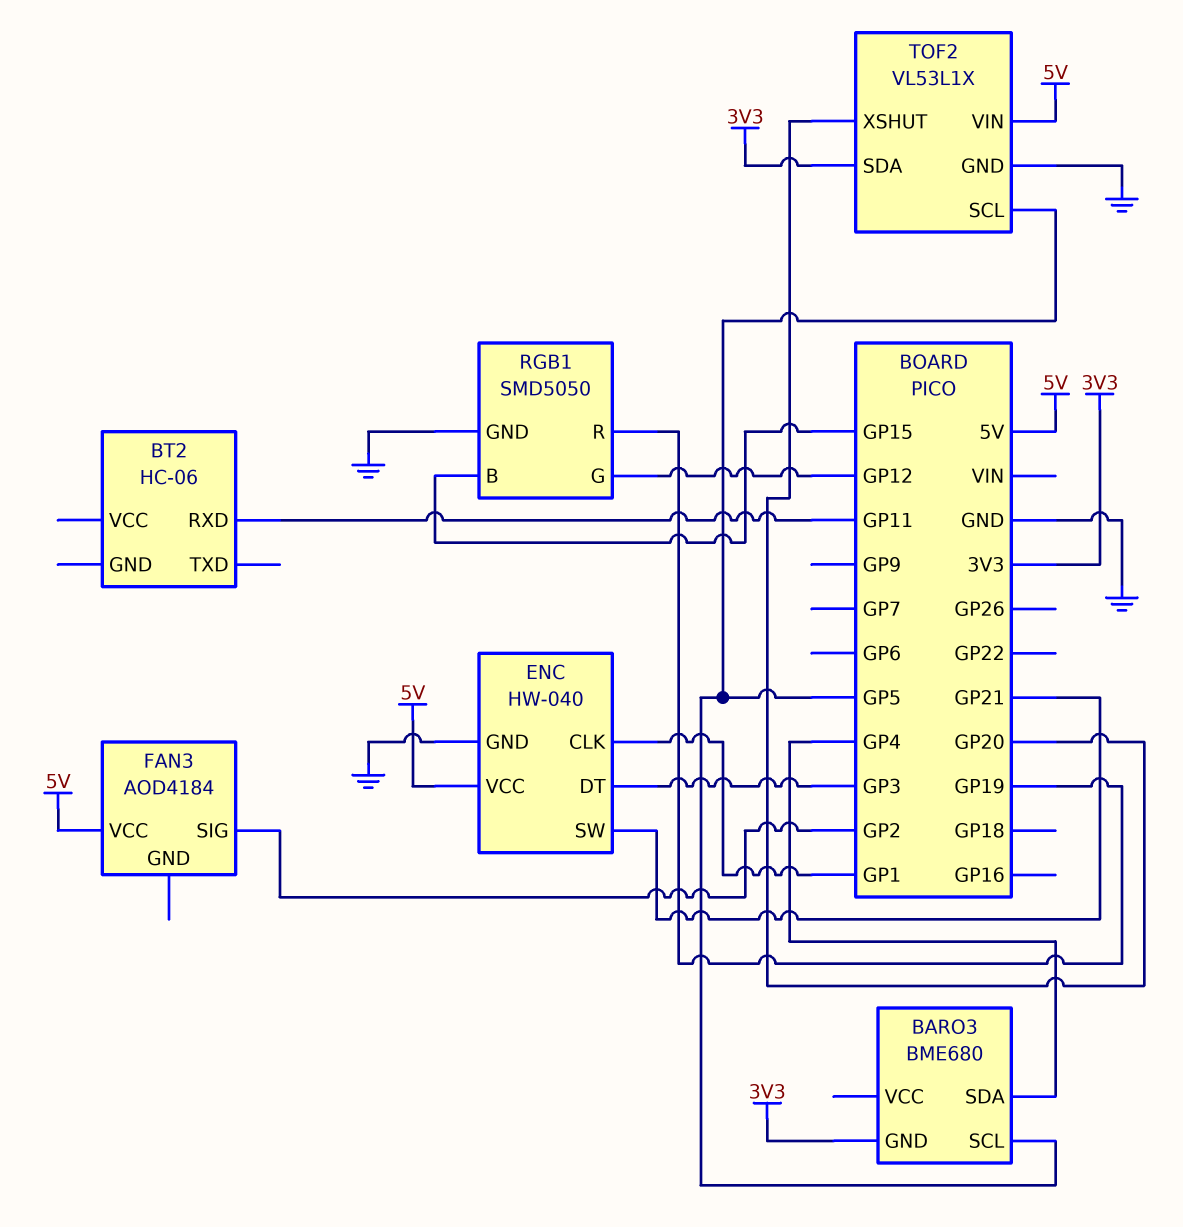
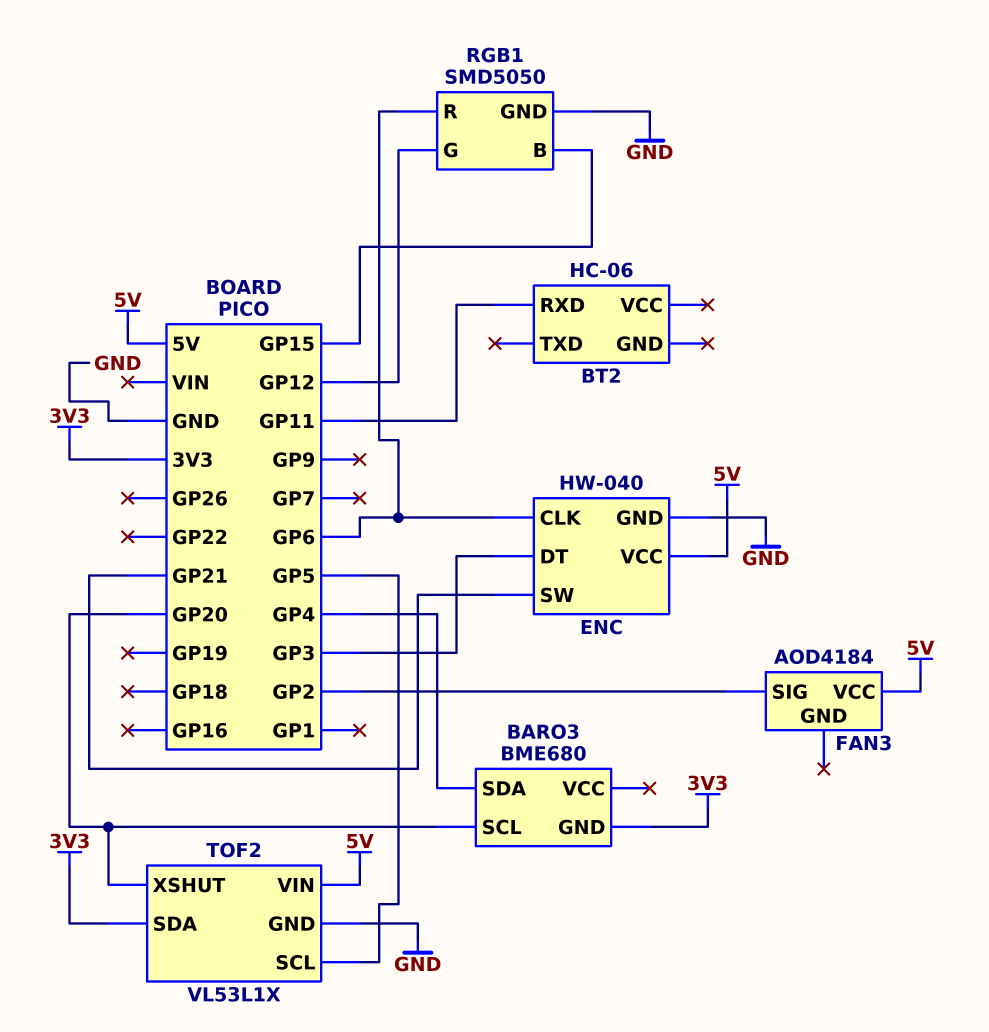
BARO3 pin SCL: GP5 -> GP20
ENC pin CLK: GP1 -> GP6
RGB1 pin R: GP19 -> GP6

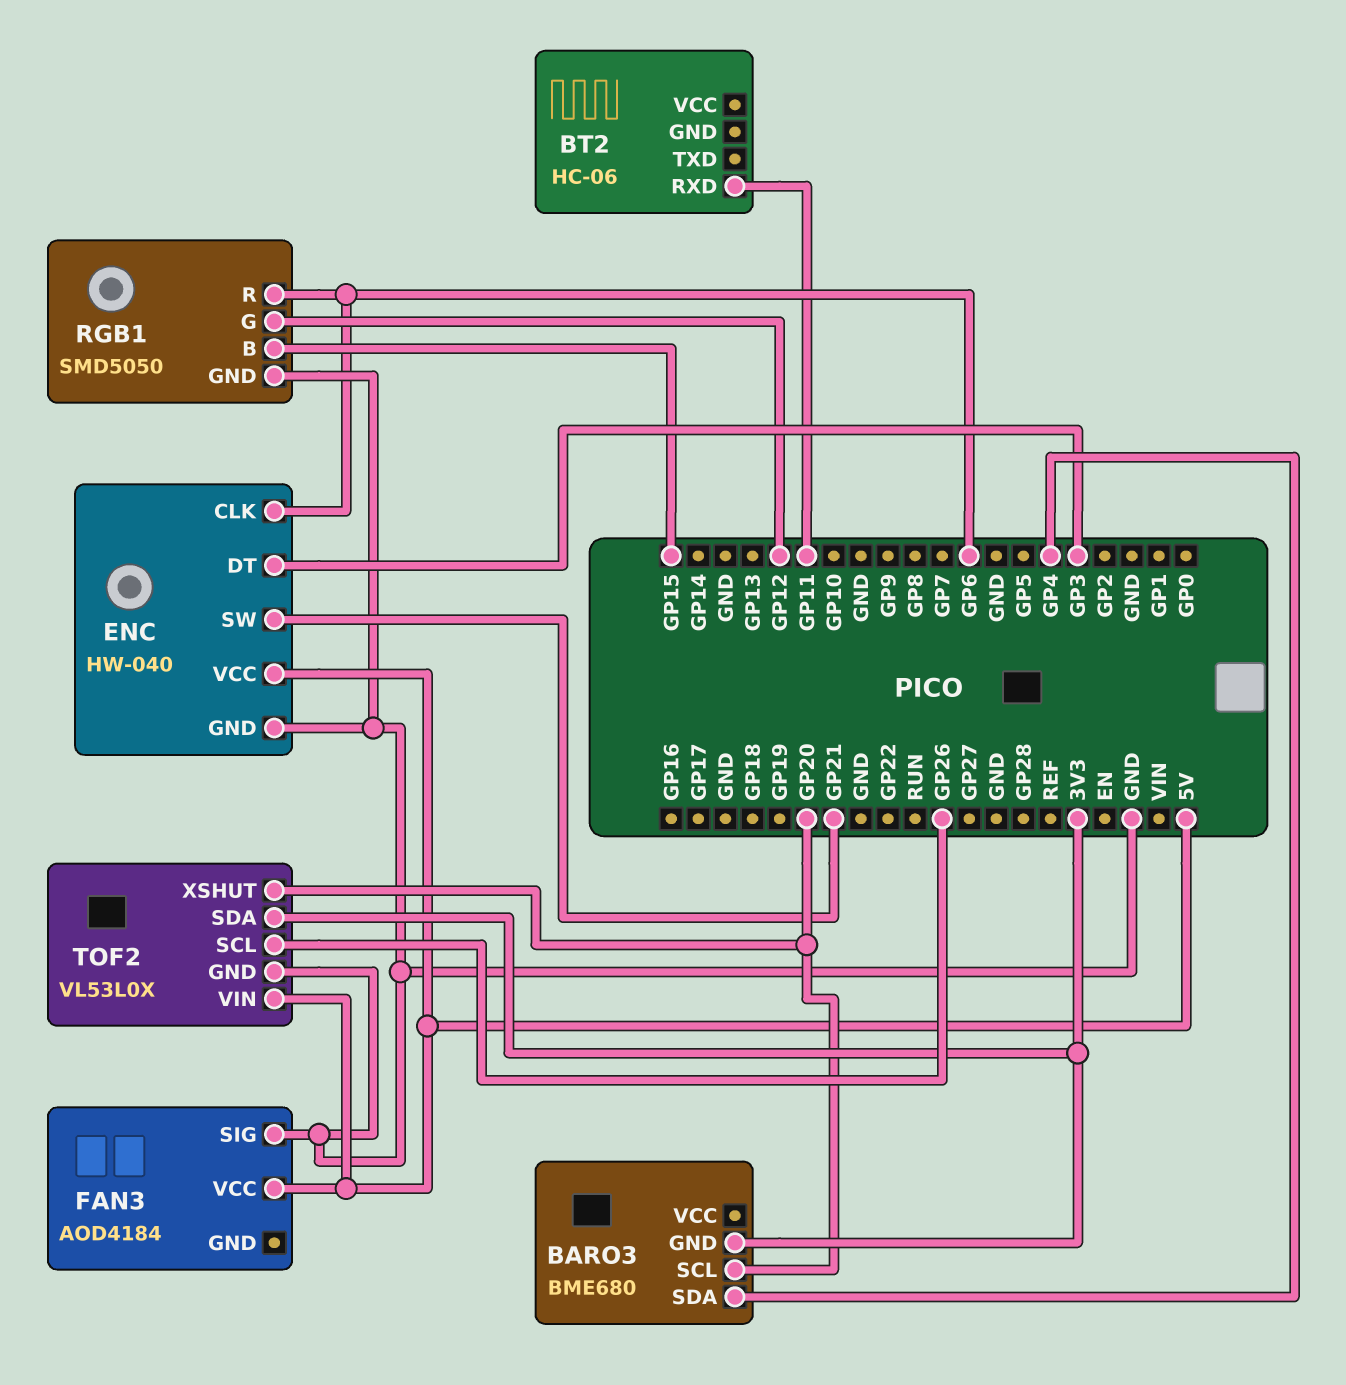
FAN3 pin SIG: GP2 -> GND
TOF2: VL53L1X -> VL53L0X
TOF2 pin SCL: GP5 -> GP26

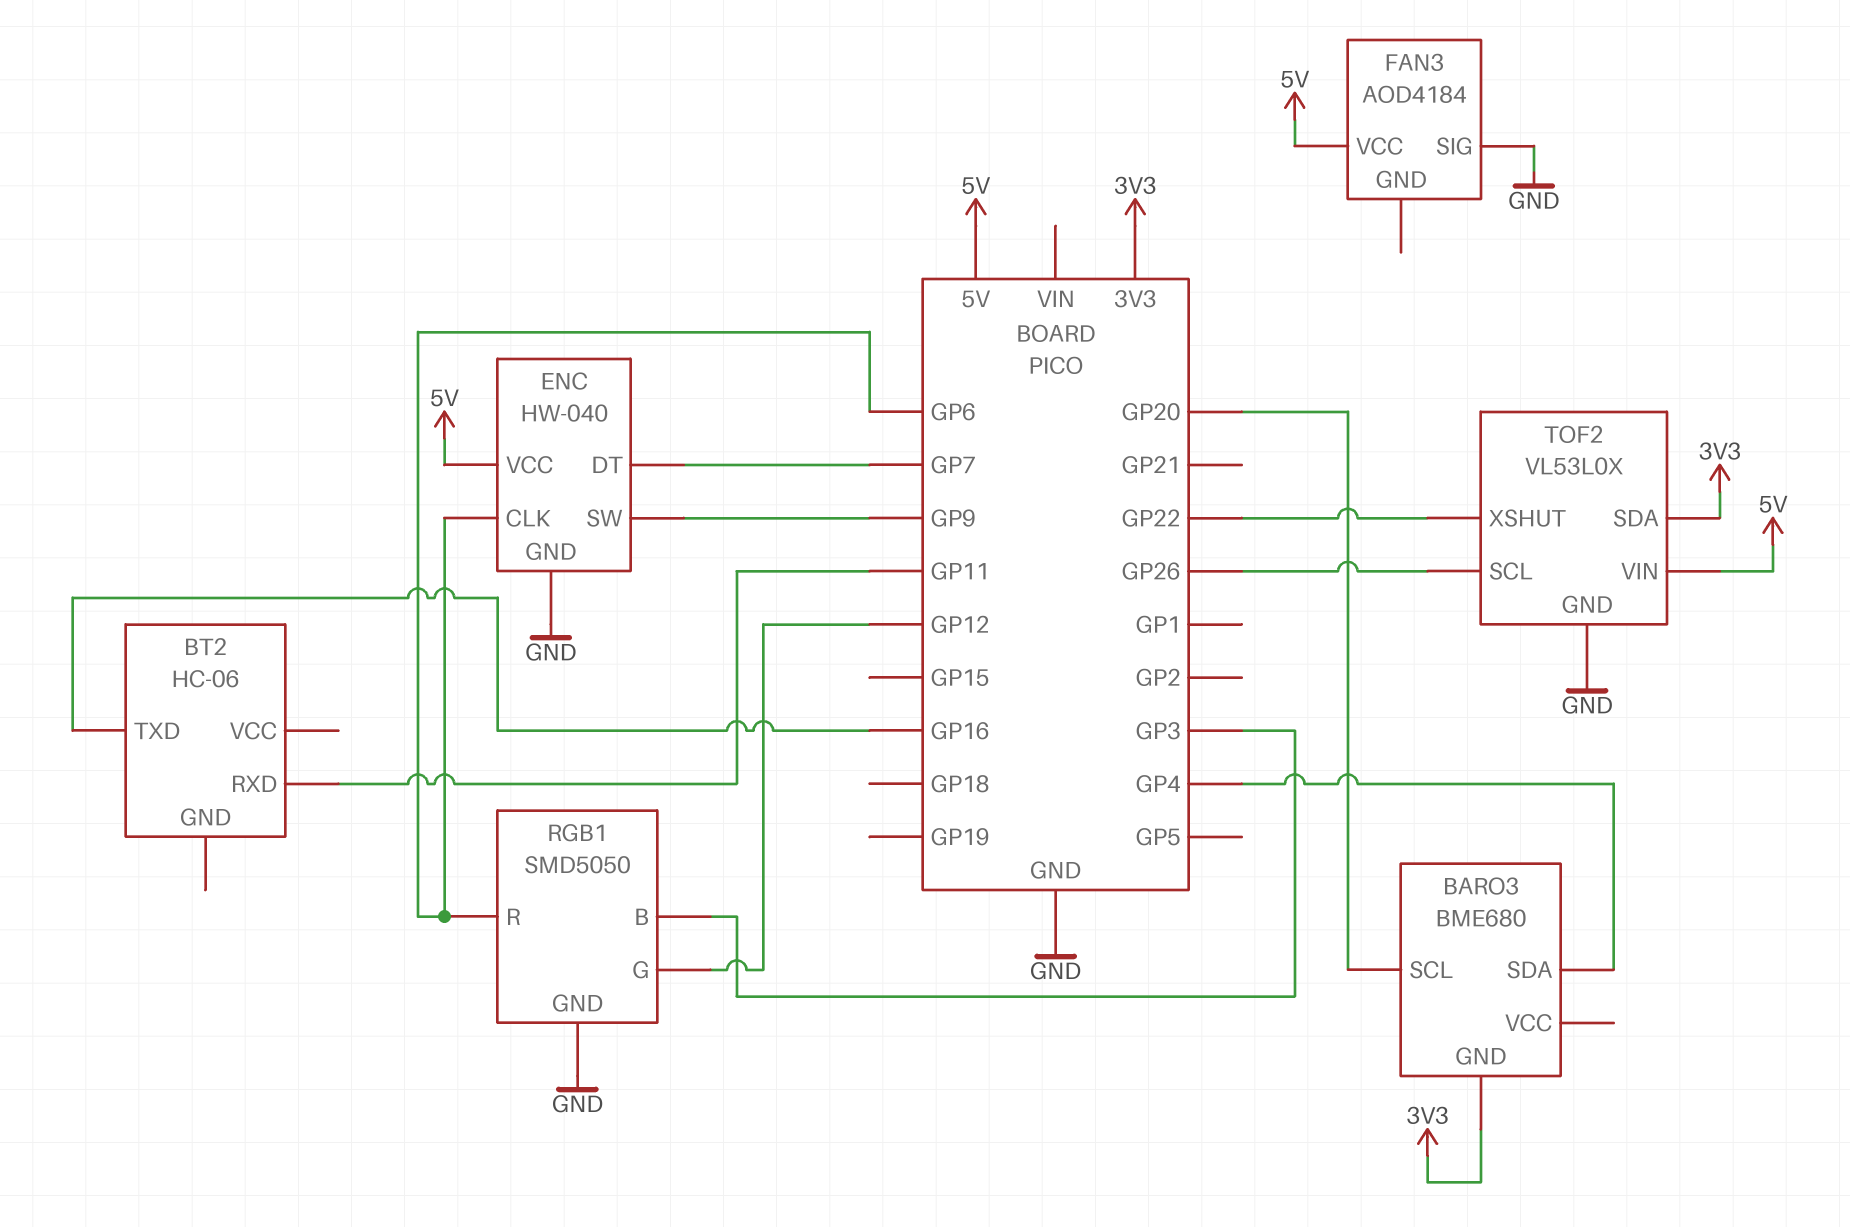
BT2 pin TXD: none -> GP16
ENC pin DT: GP3 -> GP7
ENC pin SW: GP21 -> GP9
RGB1 pin B: GP15 -> GP3
TOF2 pin XSHUT: GP20 -> GP22

